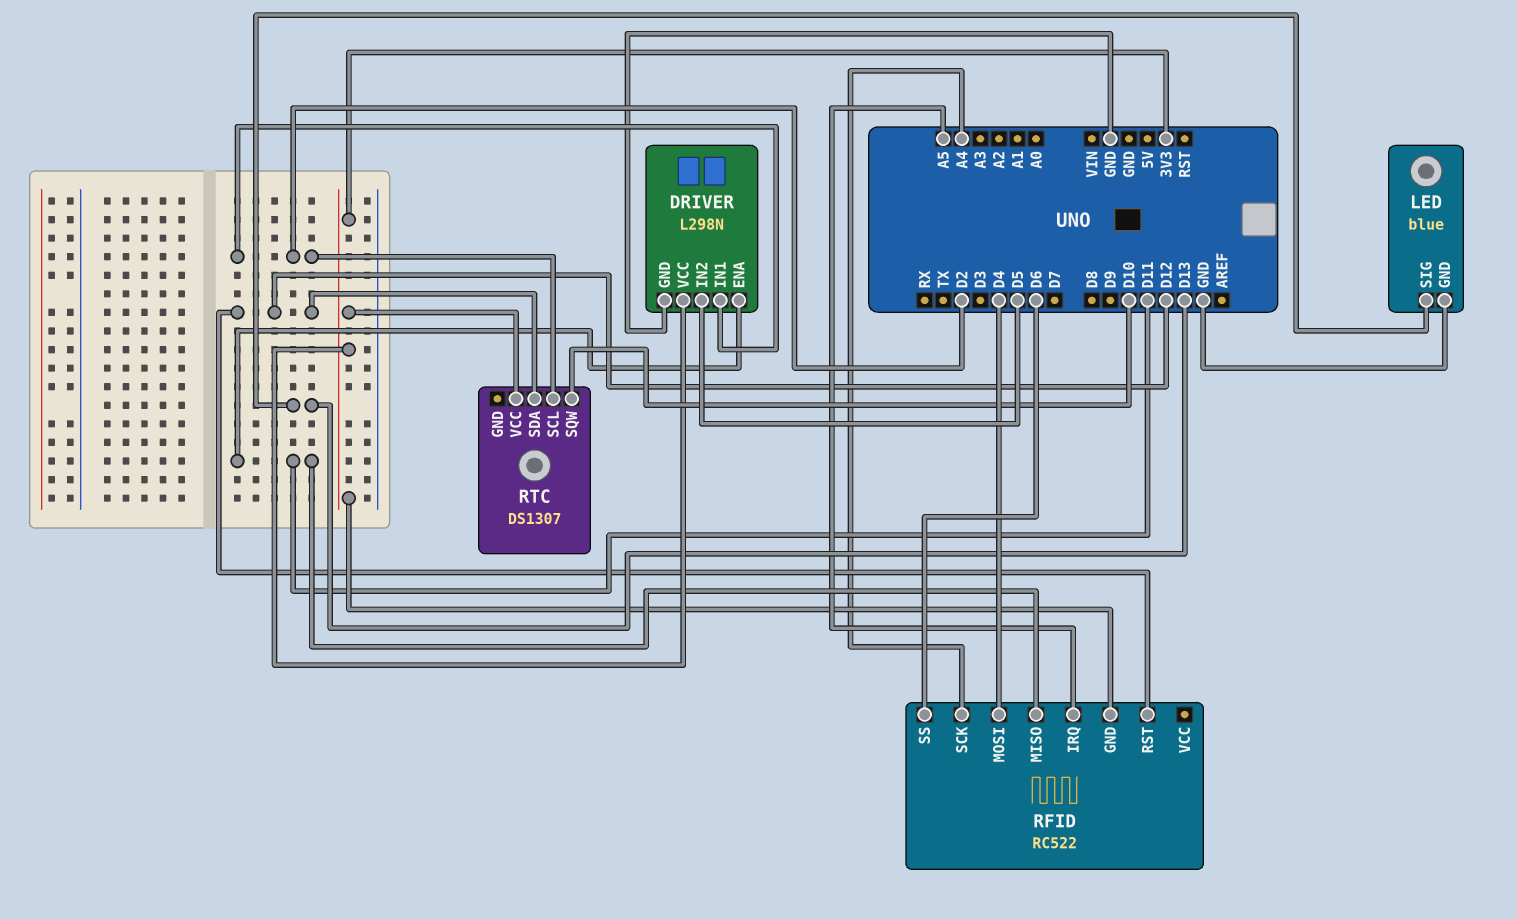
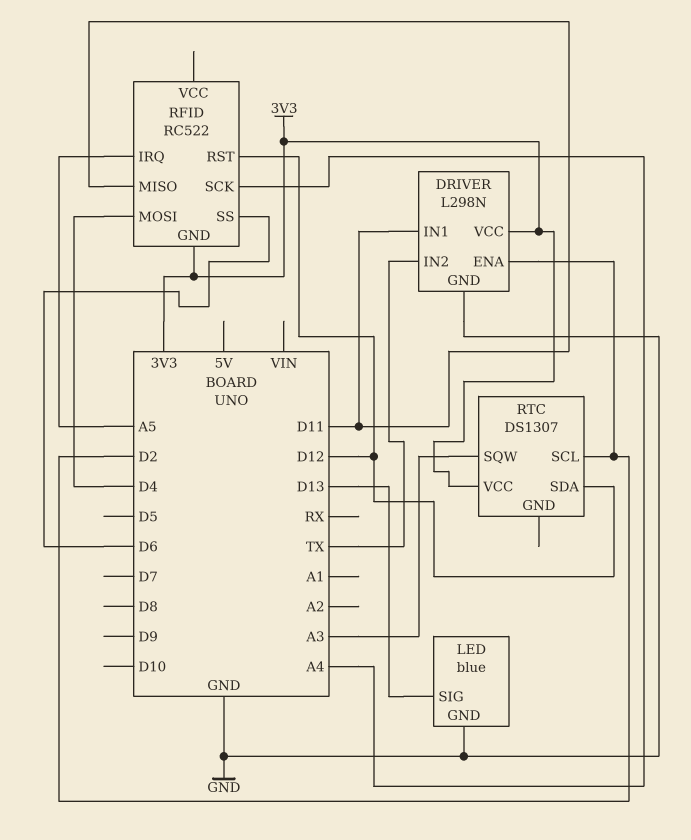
DRIVER pin ENA: D11 -> D2
DRIVER pin IN1: D2 -> D11
DRIVER pin IN2: D5 -> TX
RTC pin SQW: D10 -> A3

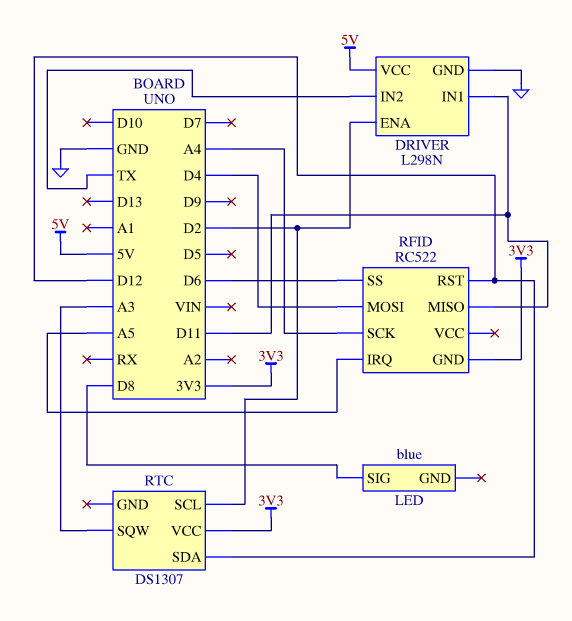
DRIVER pin VCC: 3V3 -> 5V
LED pin GND: GND -> none
LED pin SIG: D13 -> D8

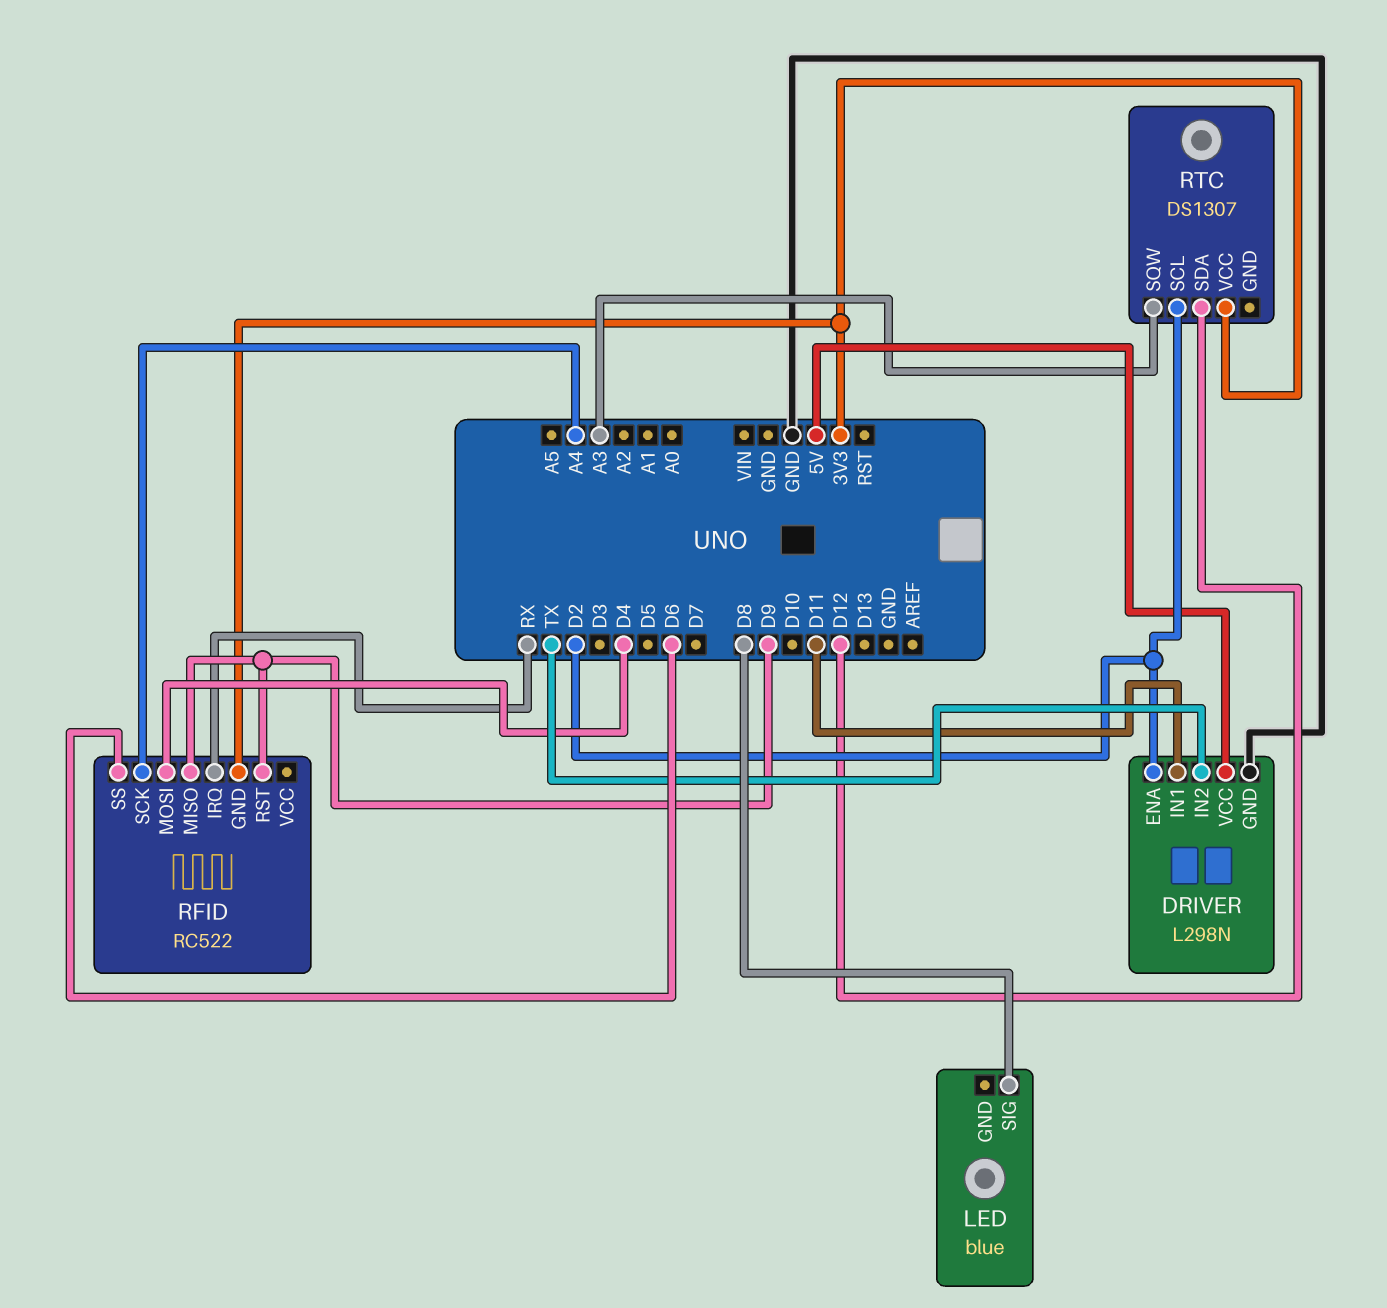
RFID pin IRQ: A5 -> RX
RFID pin MISO: D11 -> D9
RFID pin RST: D12 -> D9

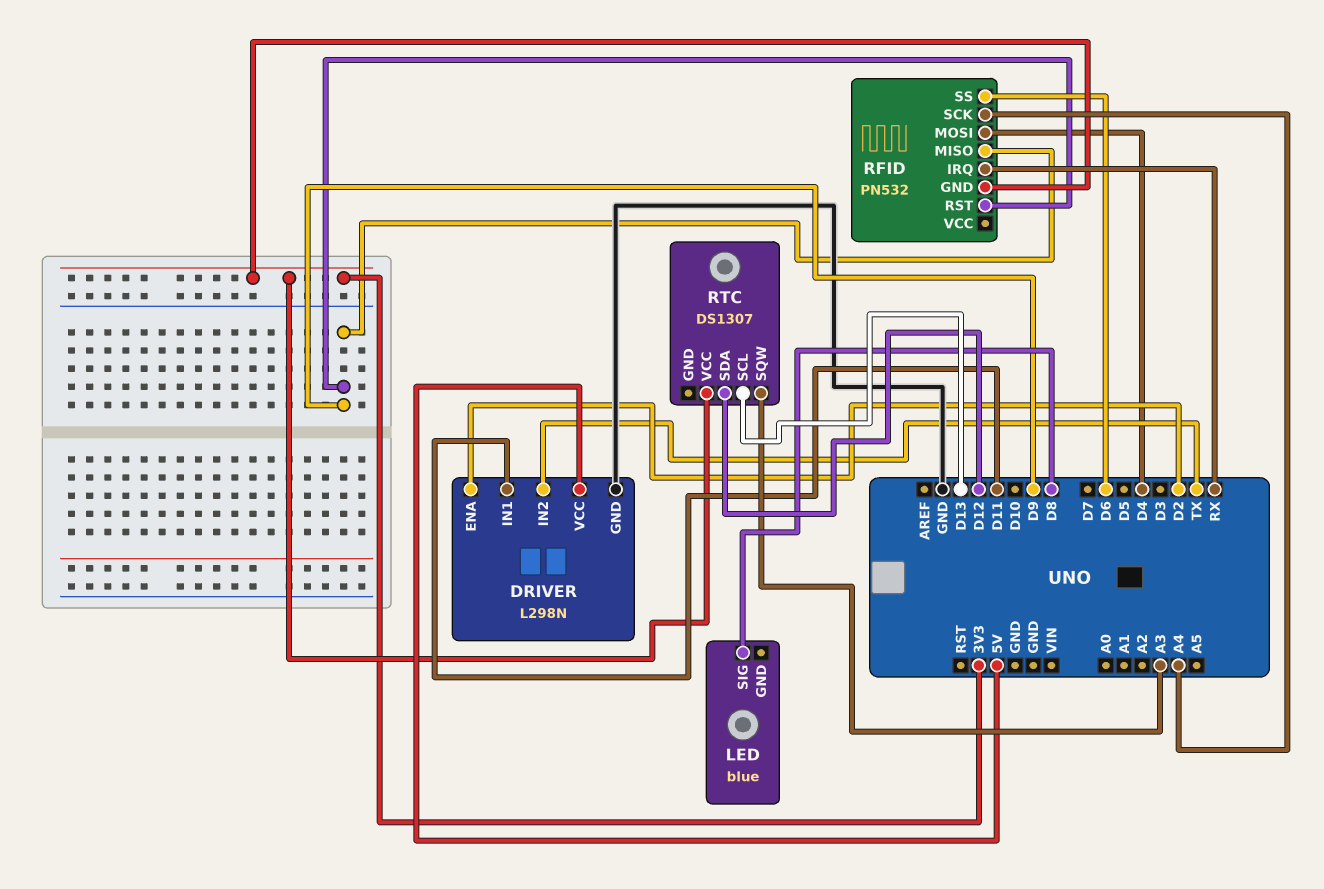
RFID: RC522 -> PN532
RTC pin SCL: D2 -> D13

